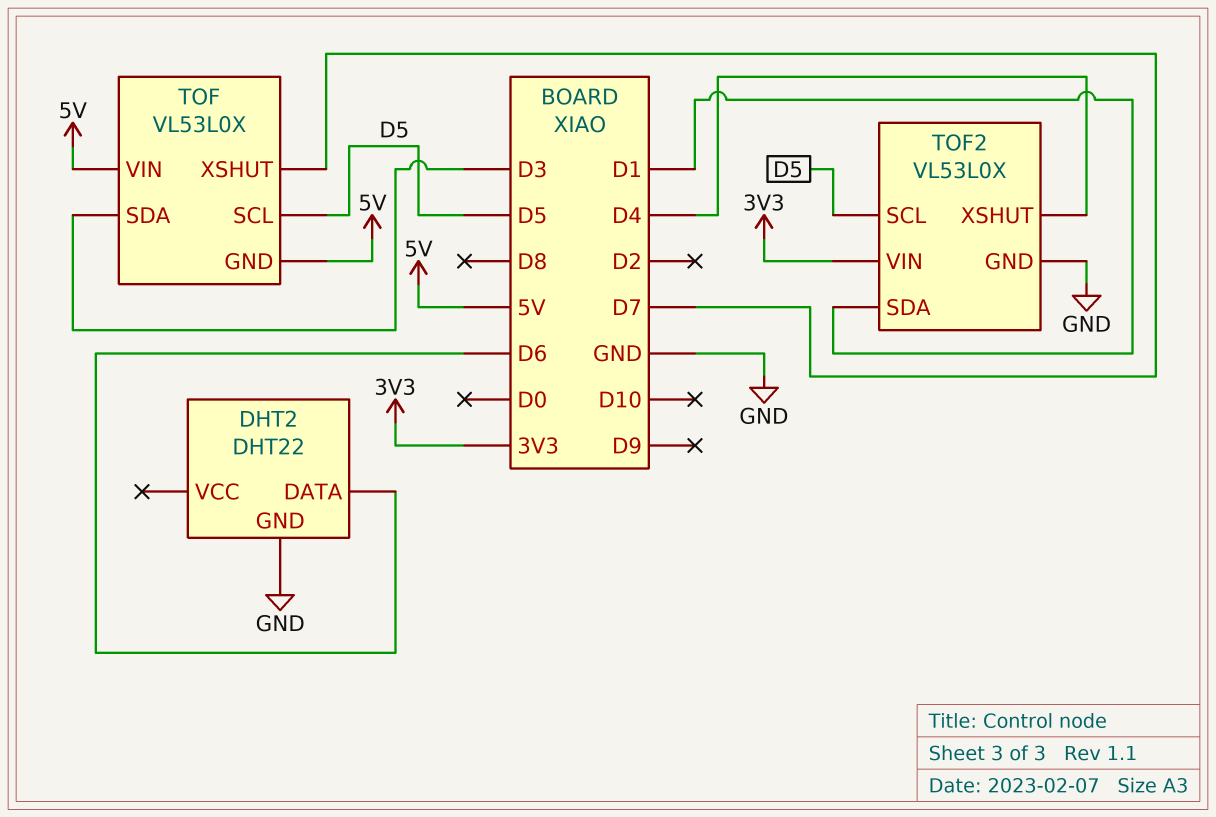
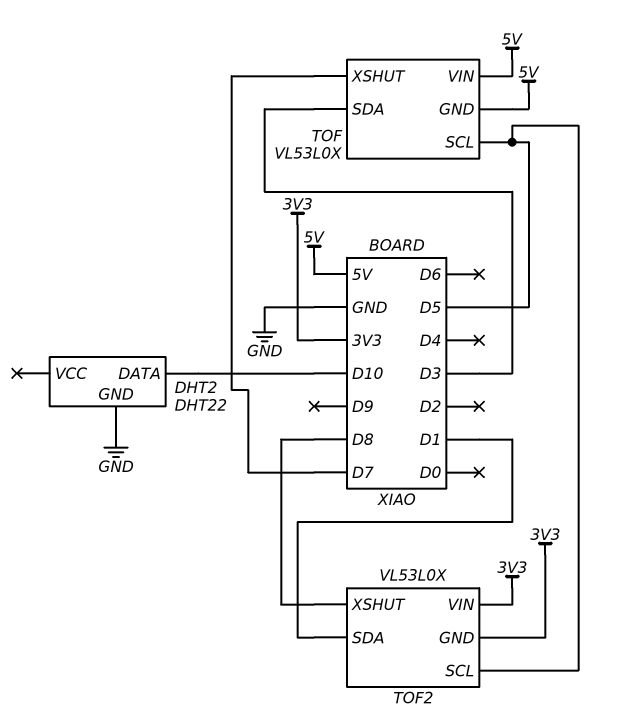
DHT2 pin DATA: D6 -> D10
TOF2 pin GND: GND -> 3V3
TOF2 pin XSHUT: D4 -> D8

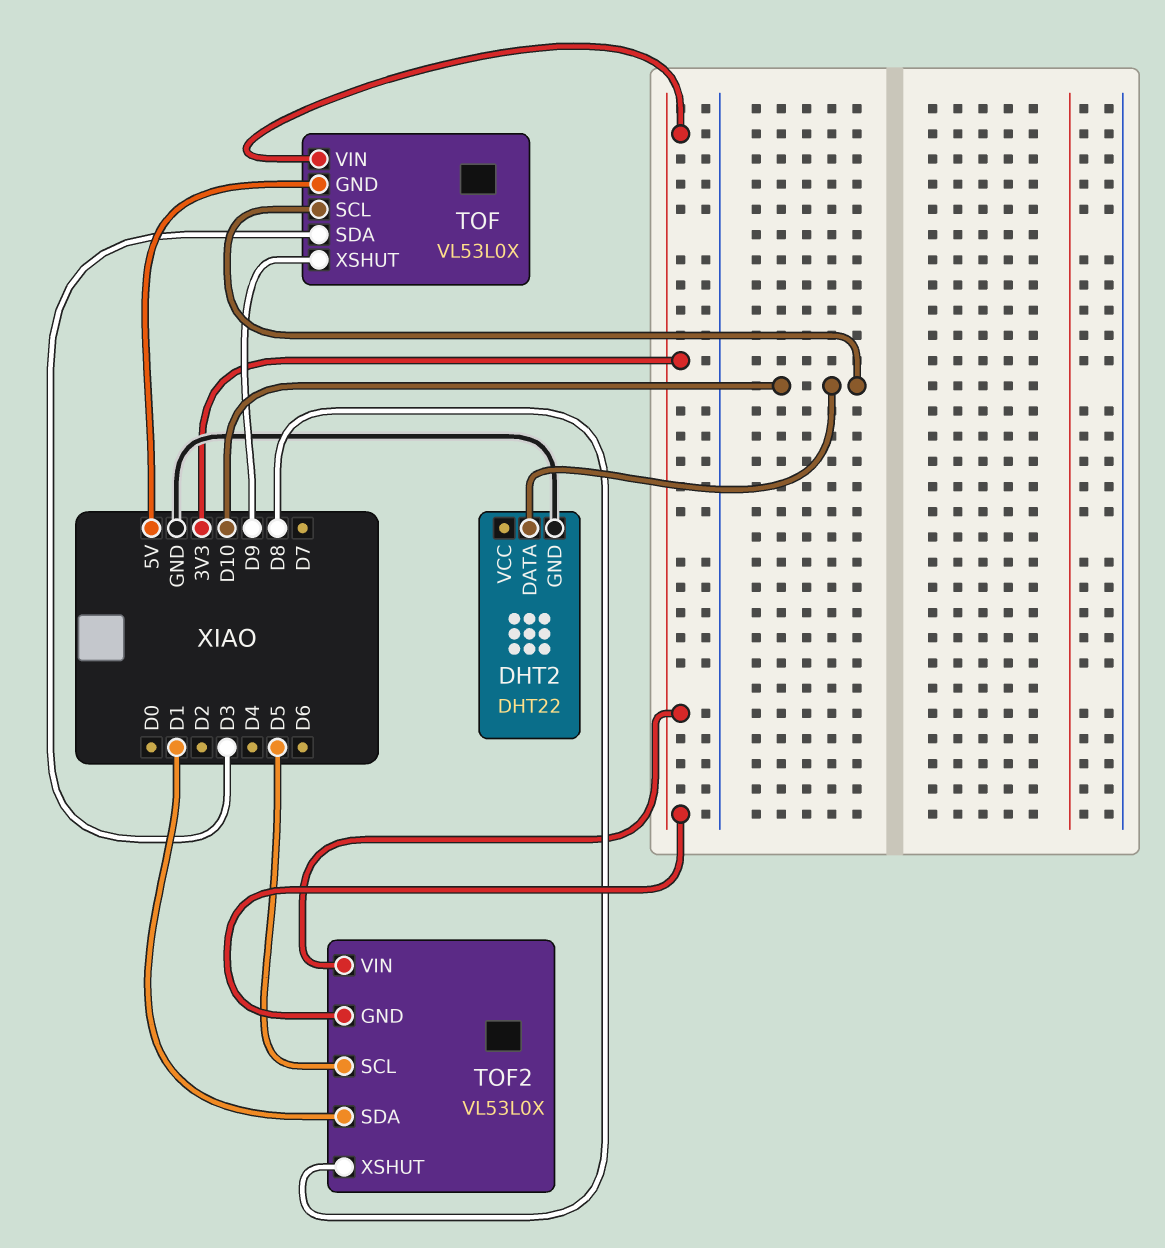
TOF pin SCL: D5 -> D10
TOF pin VIN: 5V -> 3V3
TOF pin XSHUT: D7 -> D9

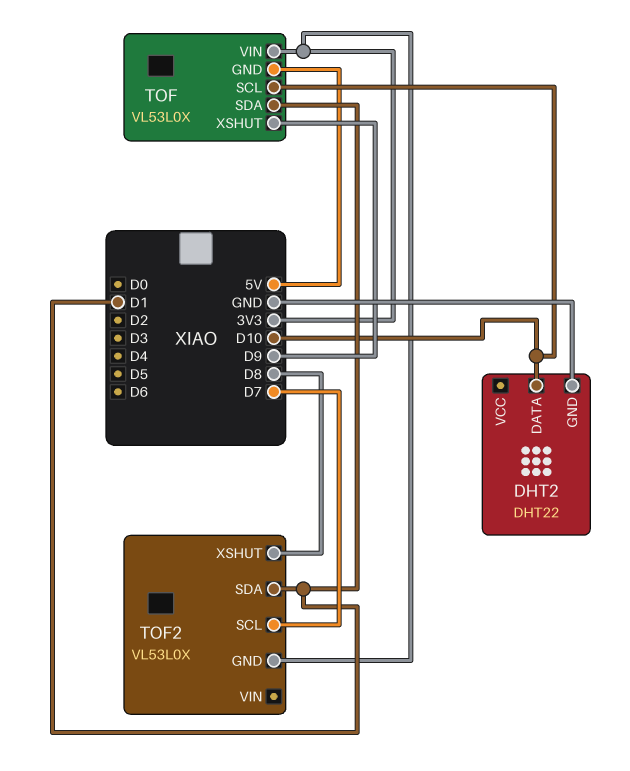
TOF pin SDA: D3 -> D1
TOF2 pin SCL: D5 -> D7
TOF2 pin VIN: 3V3 -> none

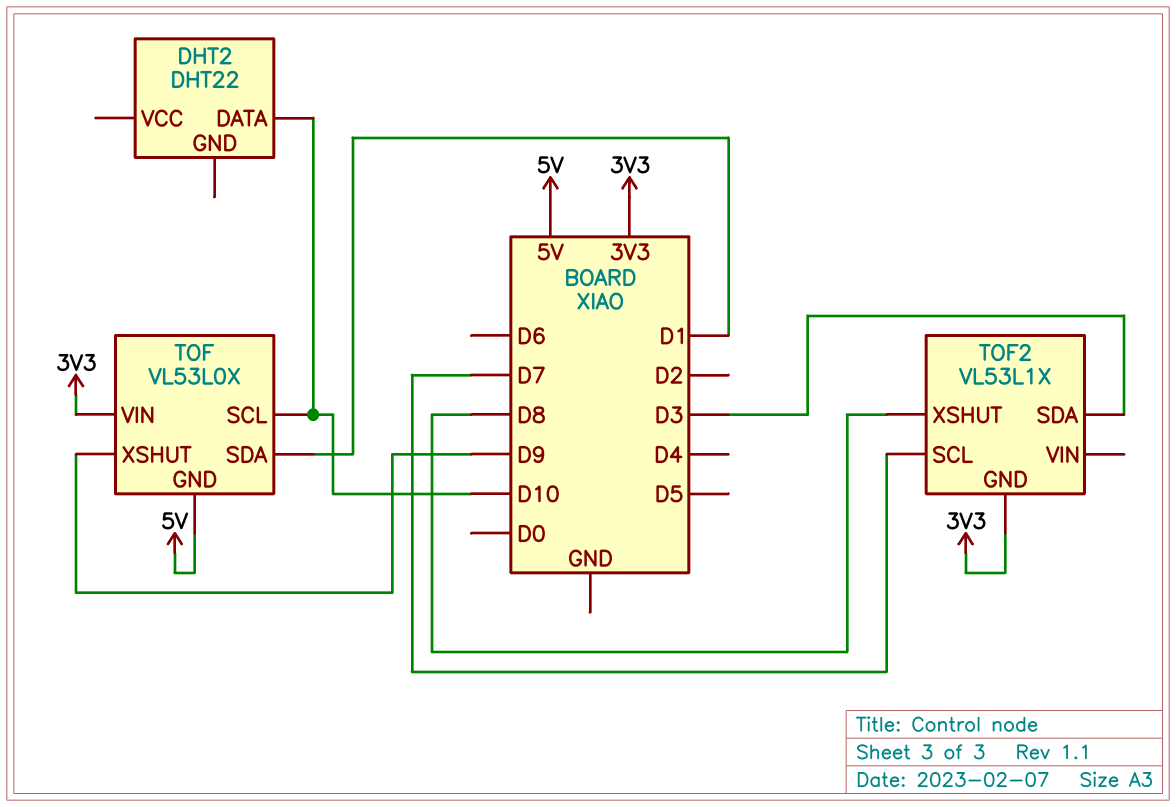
DHT2 pin GND: GND -> none
TOF2: VL53L0X -> VL53L1X
TOF2 pin SDA: D1 -> D3

